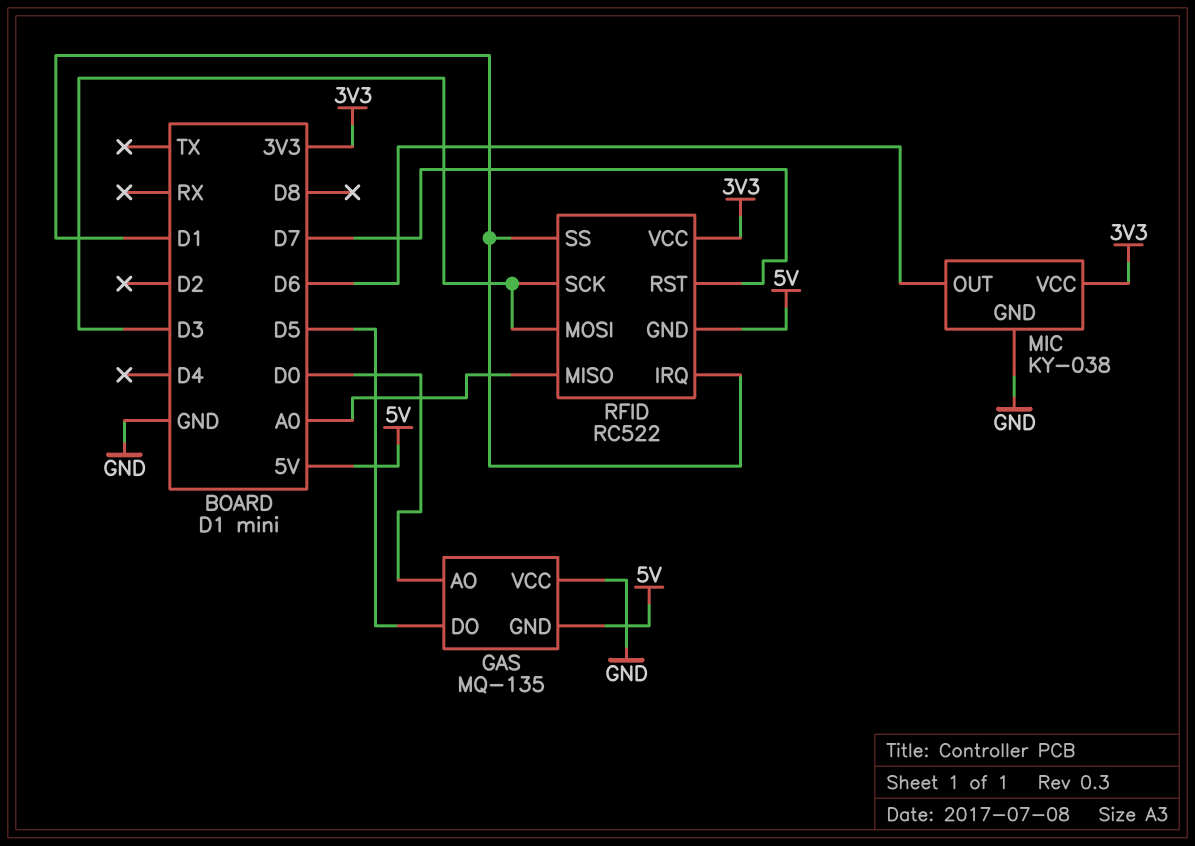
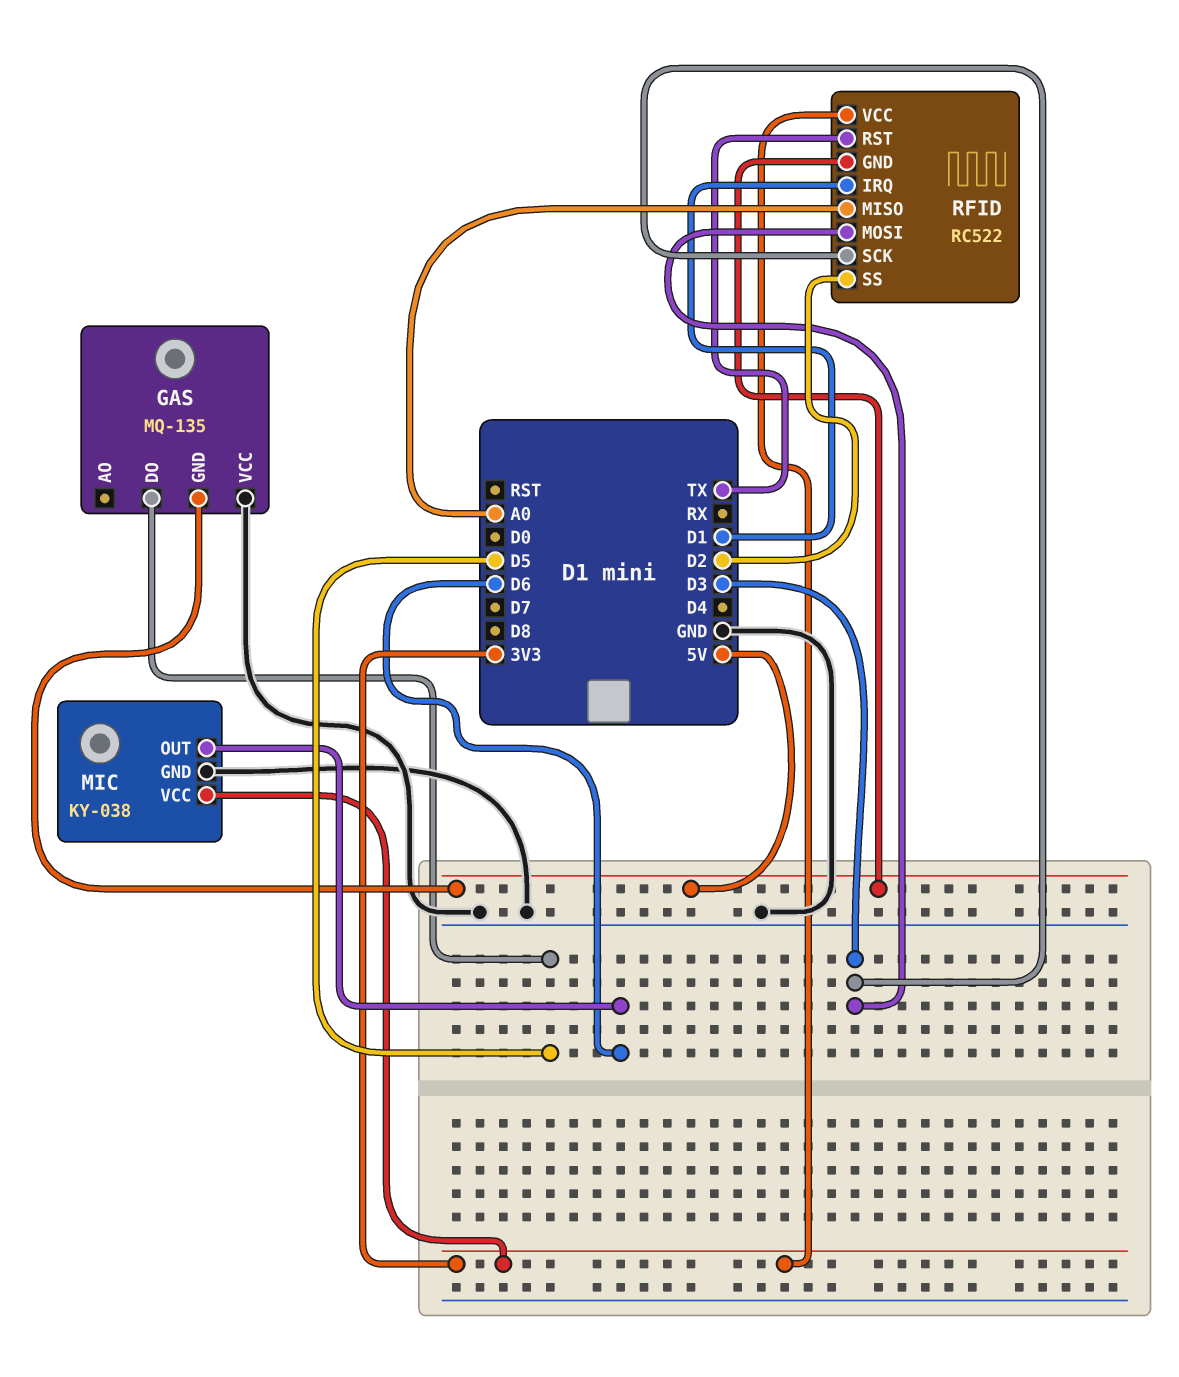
GAS pin AO: D0 -> none
RFID pin RST: D7 -> TX
RFID pin SS: D1 -> D2

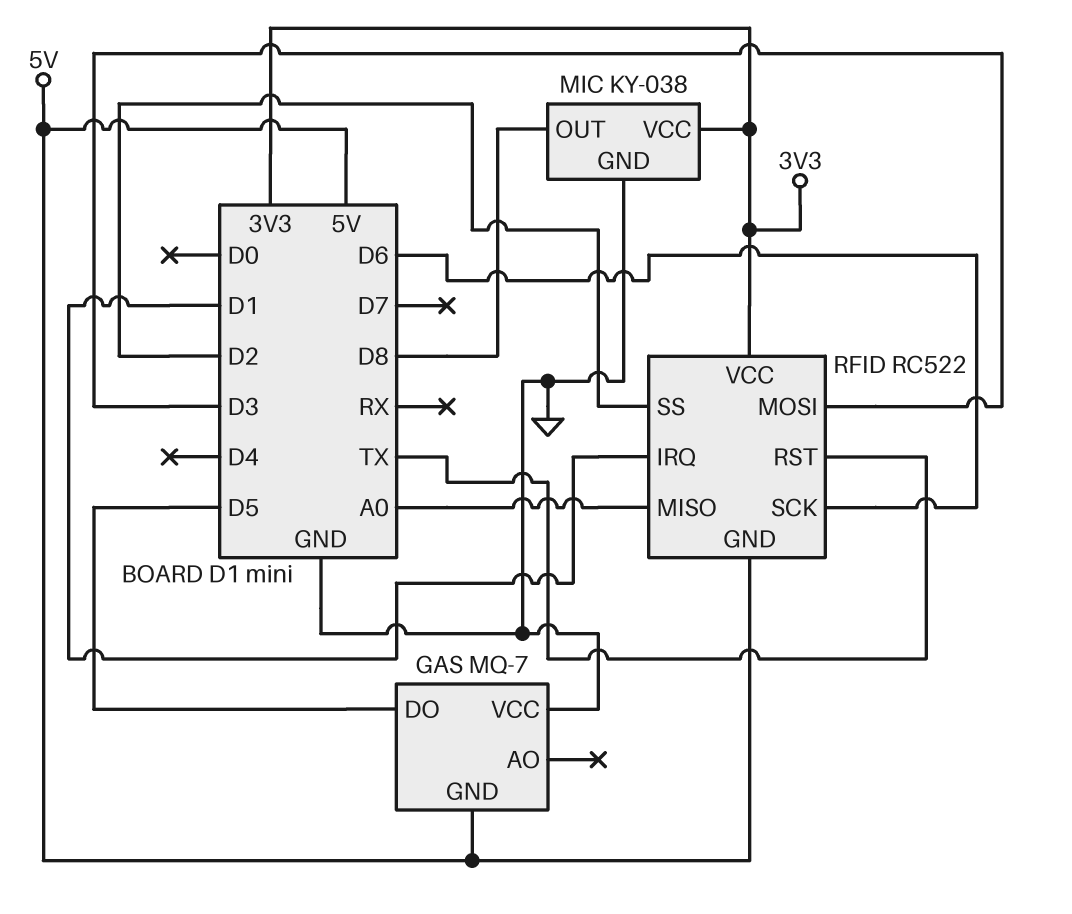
GAS: MQ-135 -> MQ-7
MIC pin OUT: D6 -> D8
RFID pin SCK: D3 -> D6

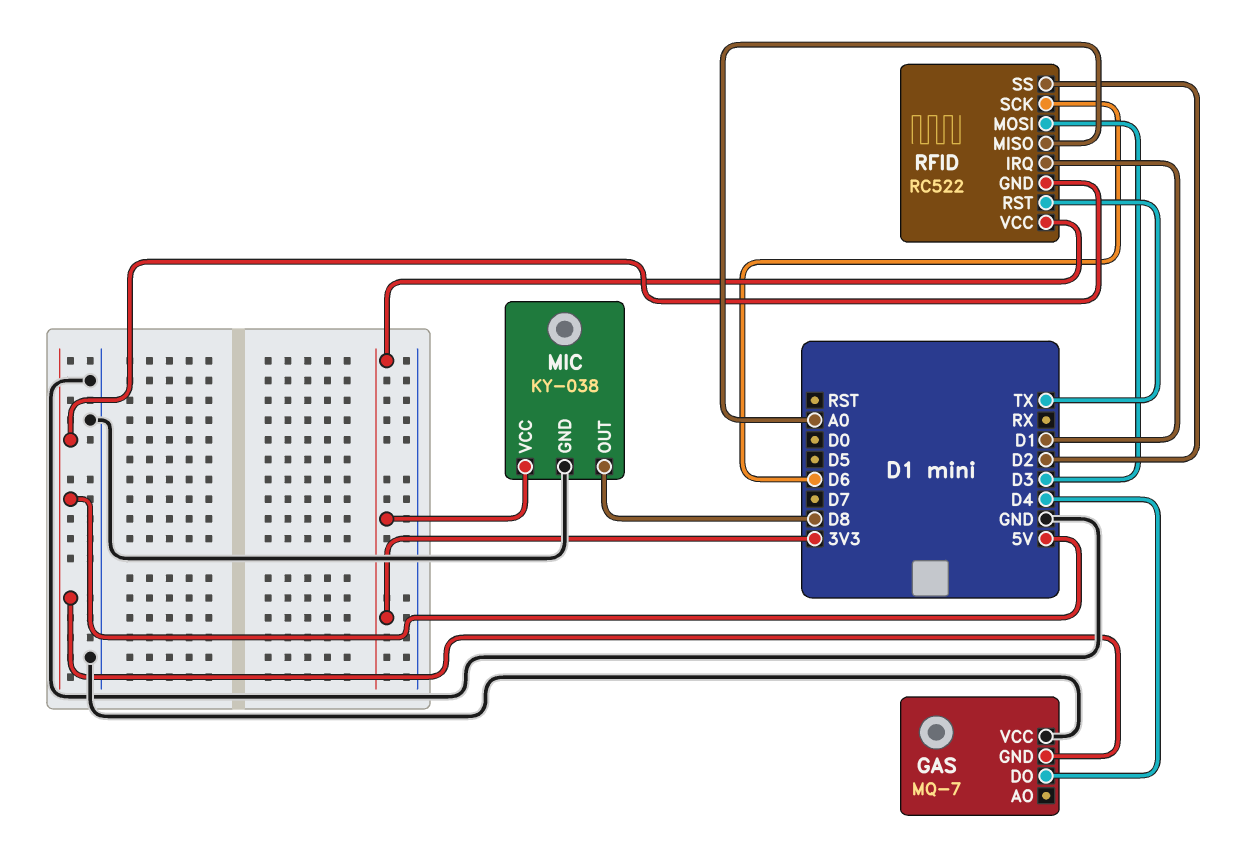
GAS pin DO: D5 -> D4

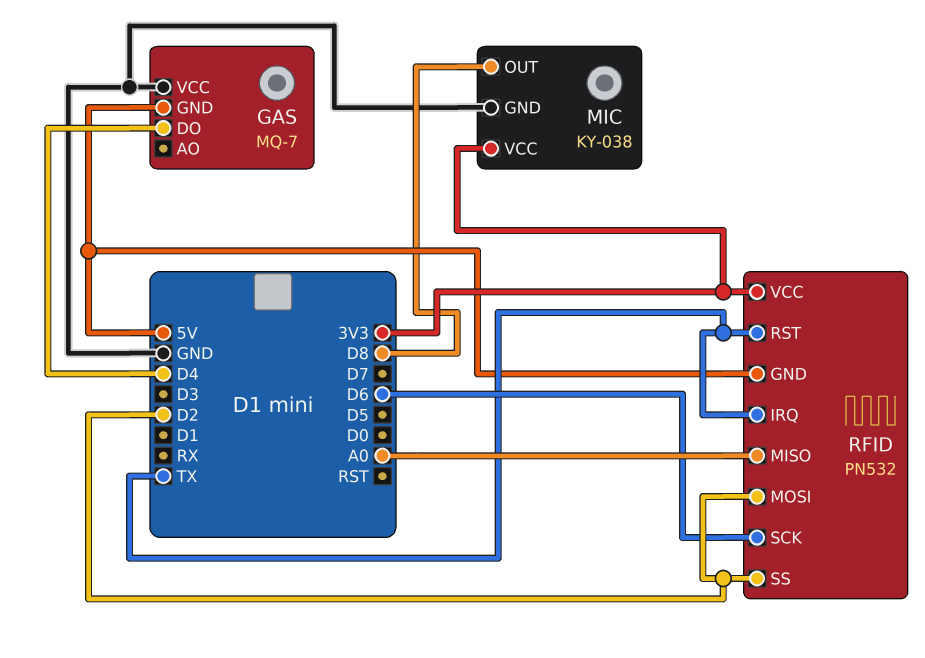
RFID: RC522 -> PN532
RFID pin IRQ: D1 -> TX
RFID pin MOSI: D3 -> D2

